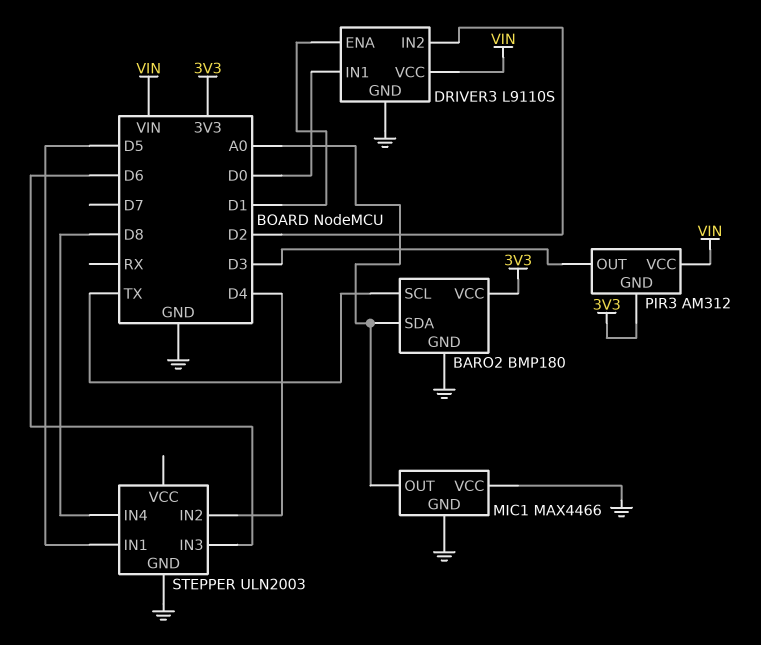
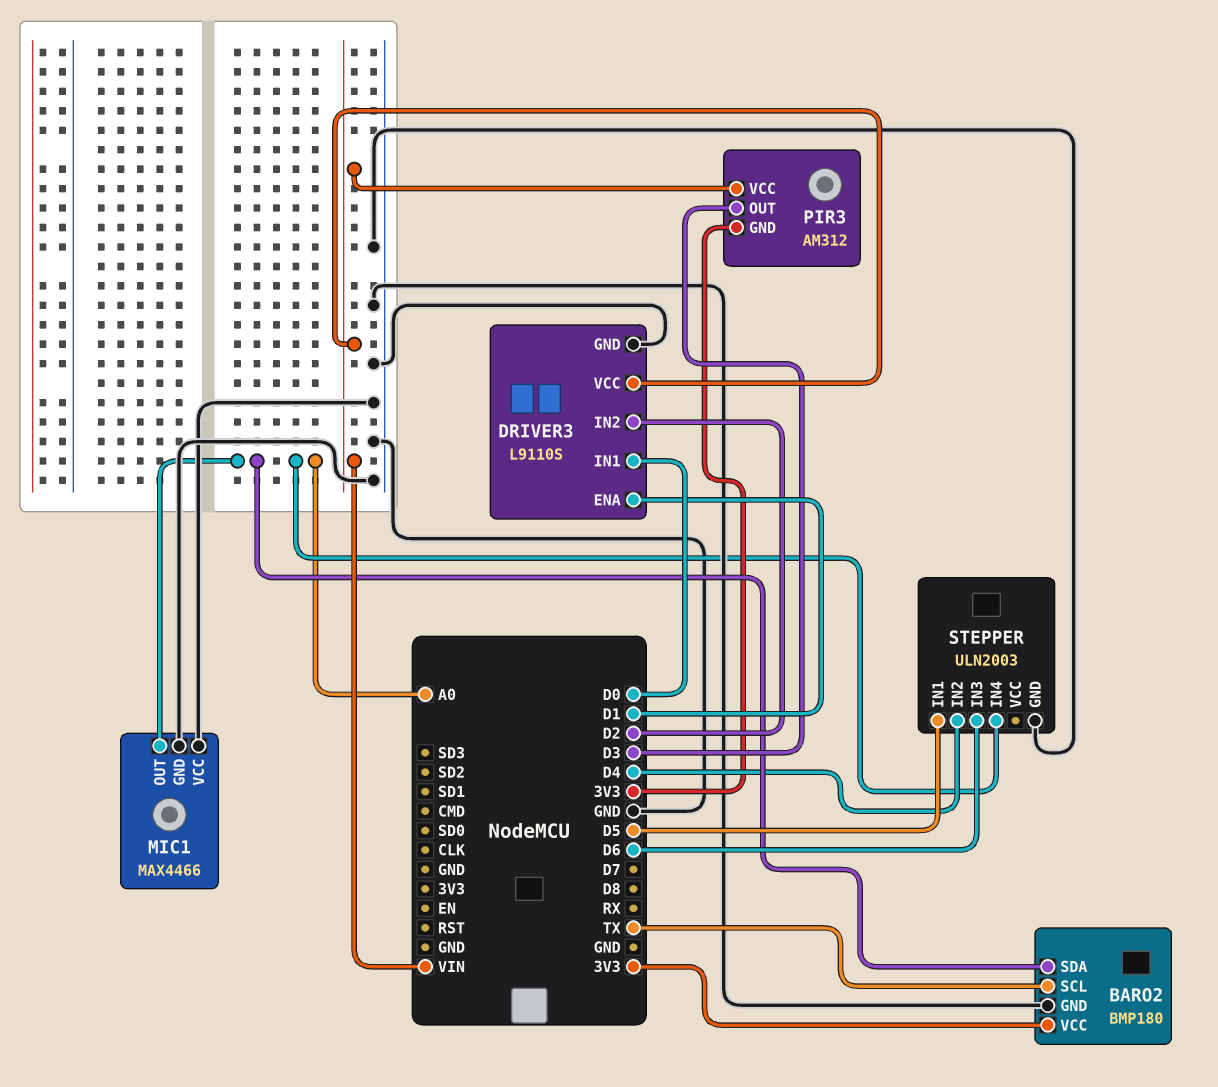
STEPPER pin IN4: D8 -> A0

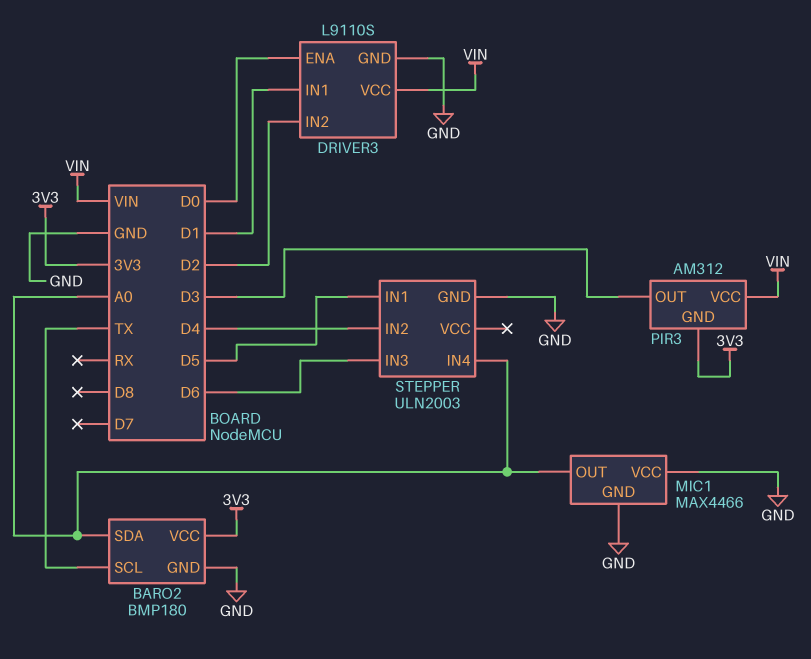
DRIVER3 pin ENA: D1 -> D0
DRIVER3 pin IN1: D0 -> D1

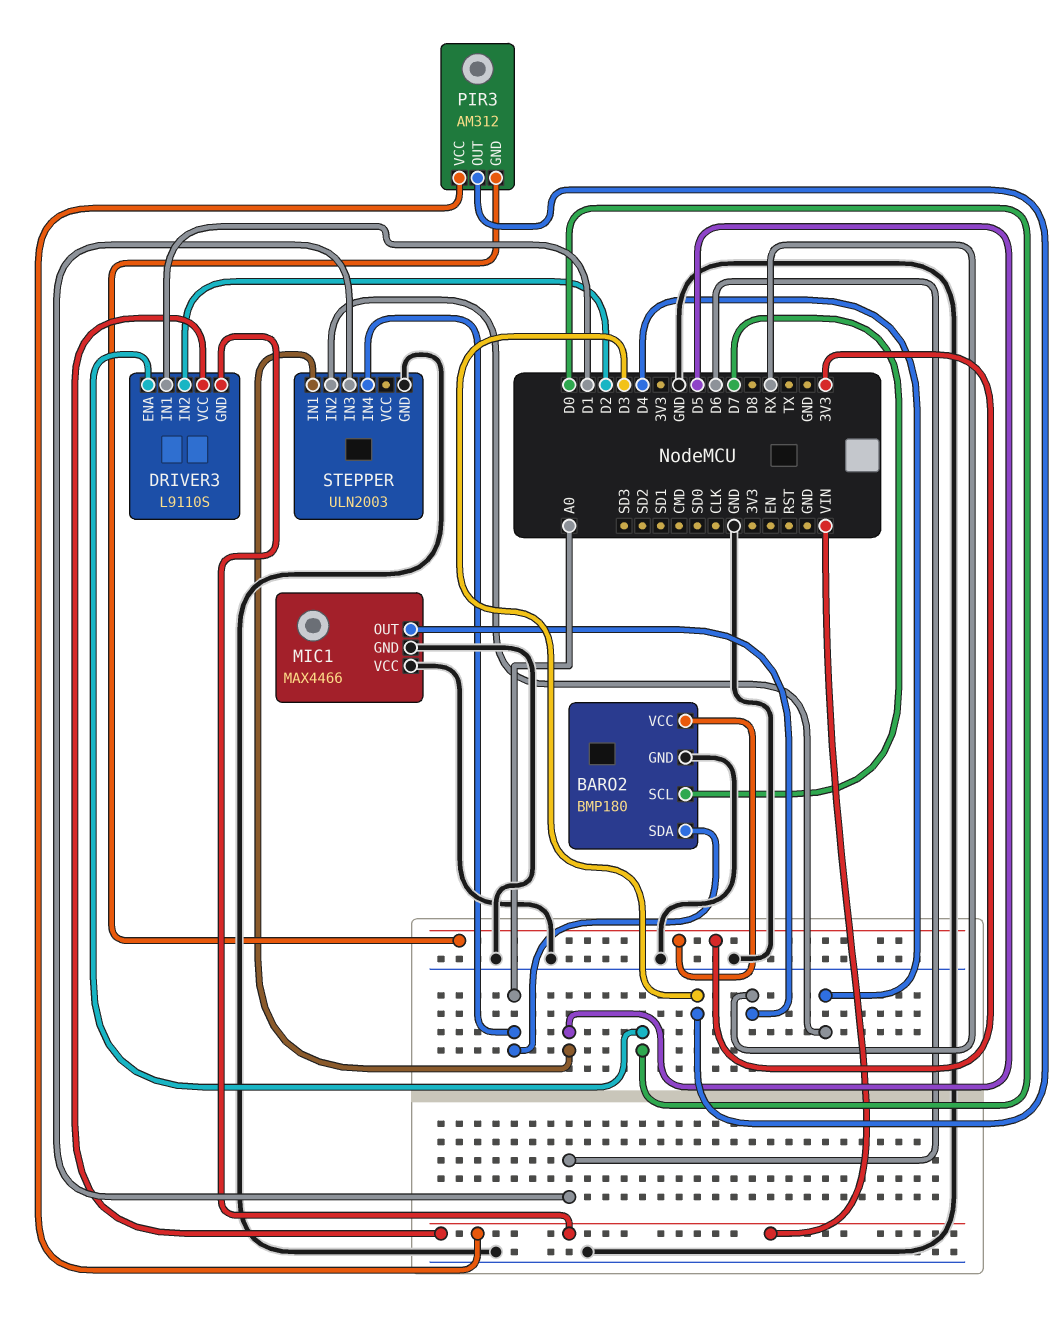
BARO2 pin SCL: TX -> D7
DRIVER3 pin GND: GND -> VIN
MIC1 pin OUT: A0 -> RX

